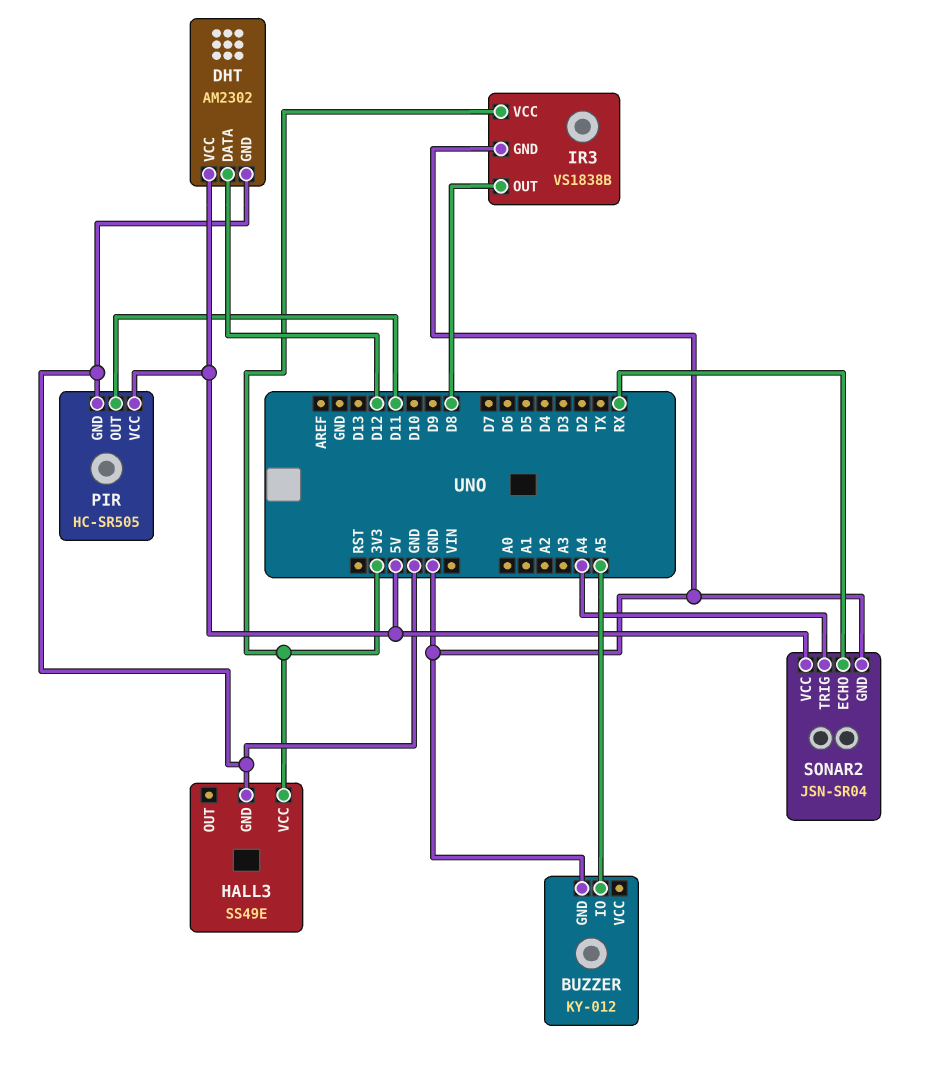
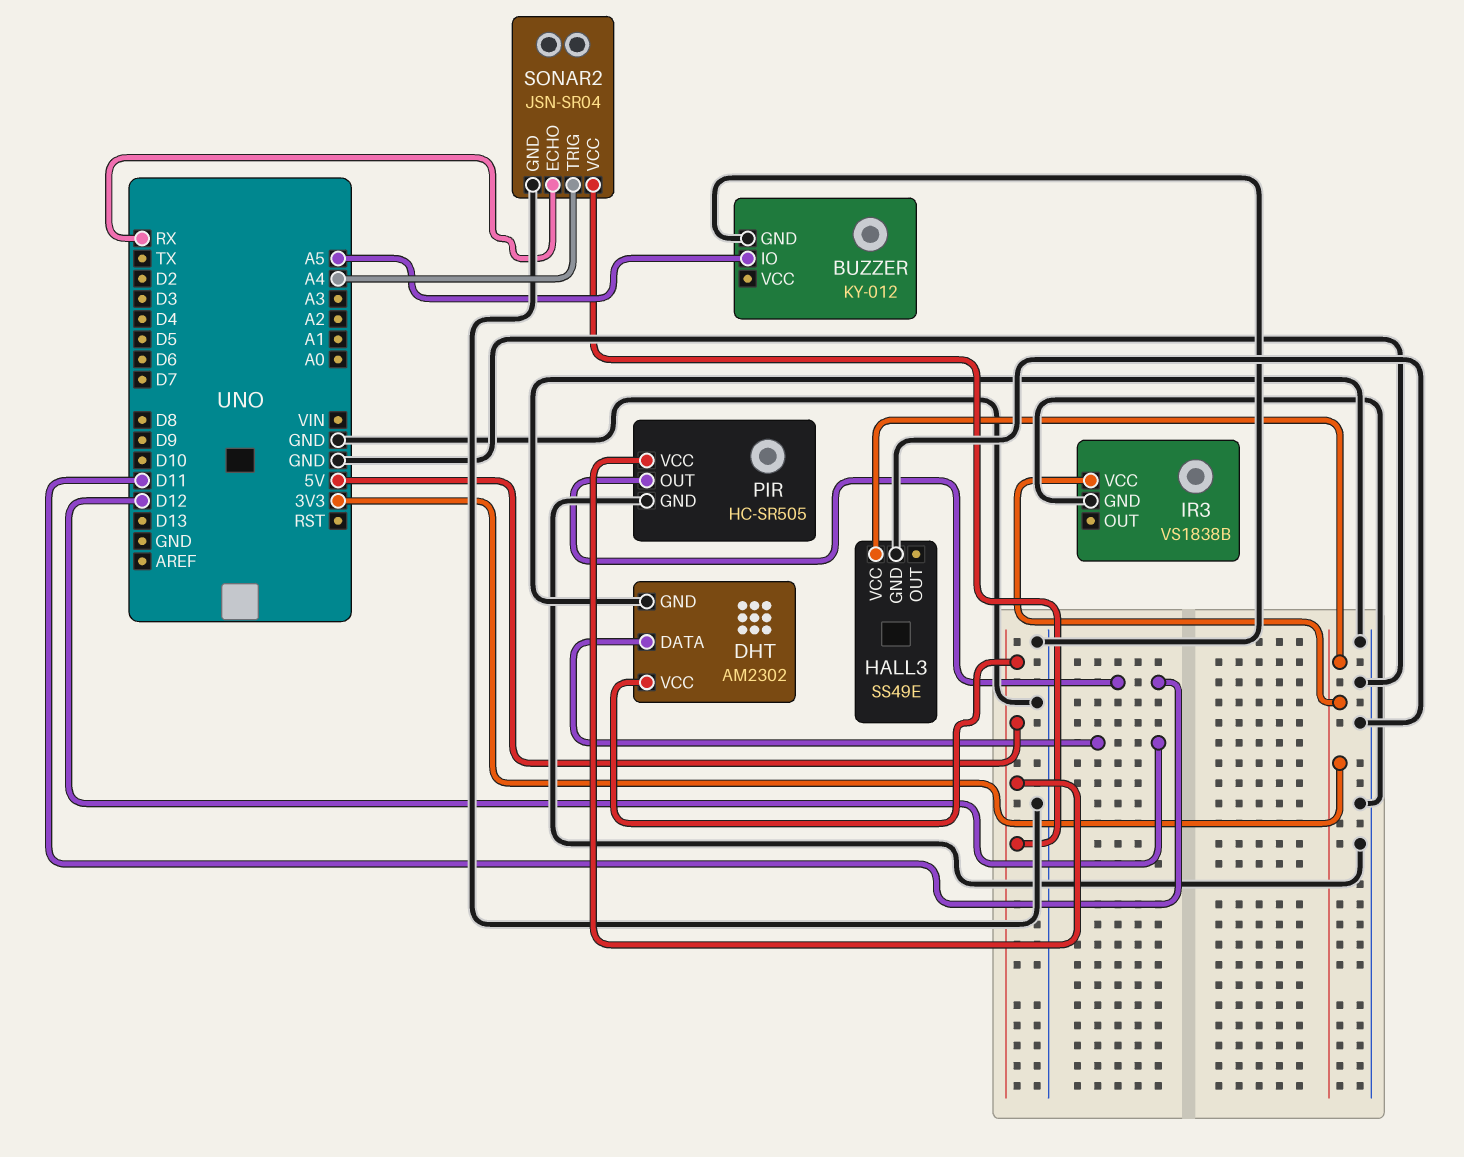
IR3 pin OUT: D8 -> none

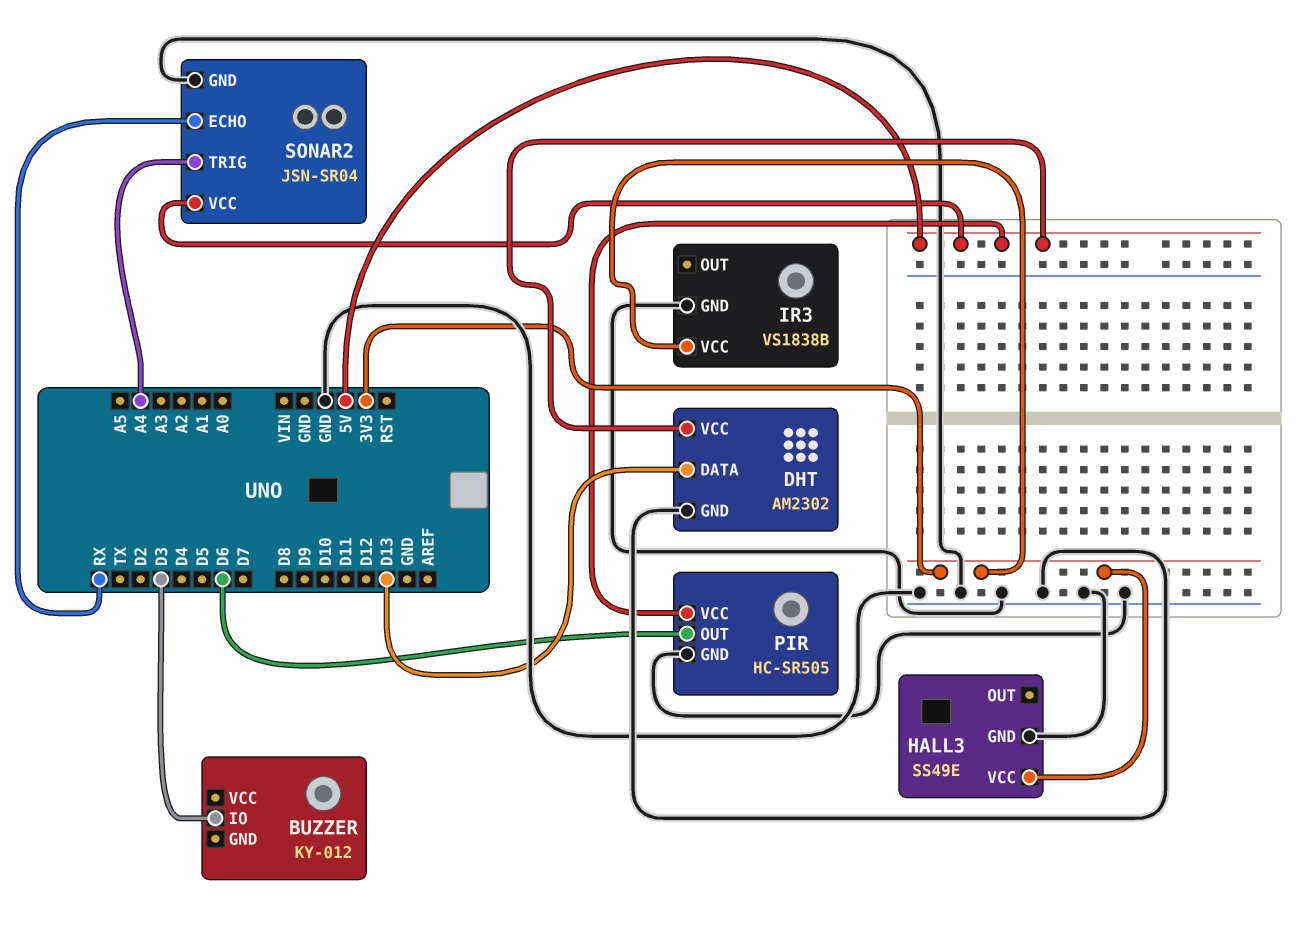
BUZZER pin GND: GND -> none
BUZZER pin IO: A5 -> D3
DHT pin DATA: D12 -> D13
PIR pin OUT: D11 -> D6

